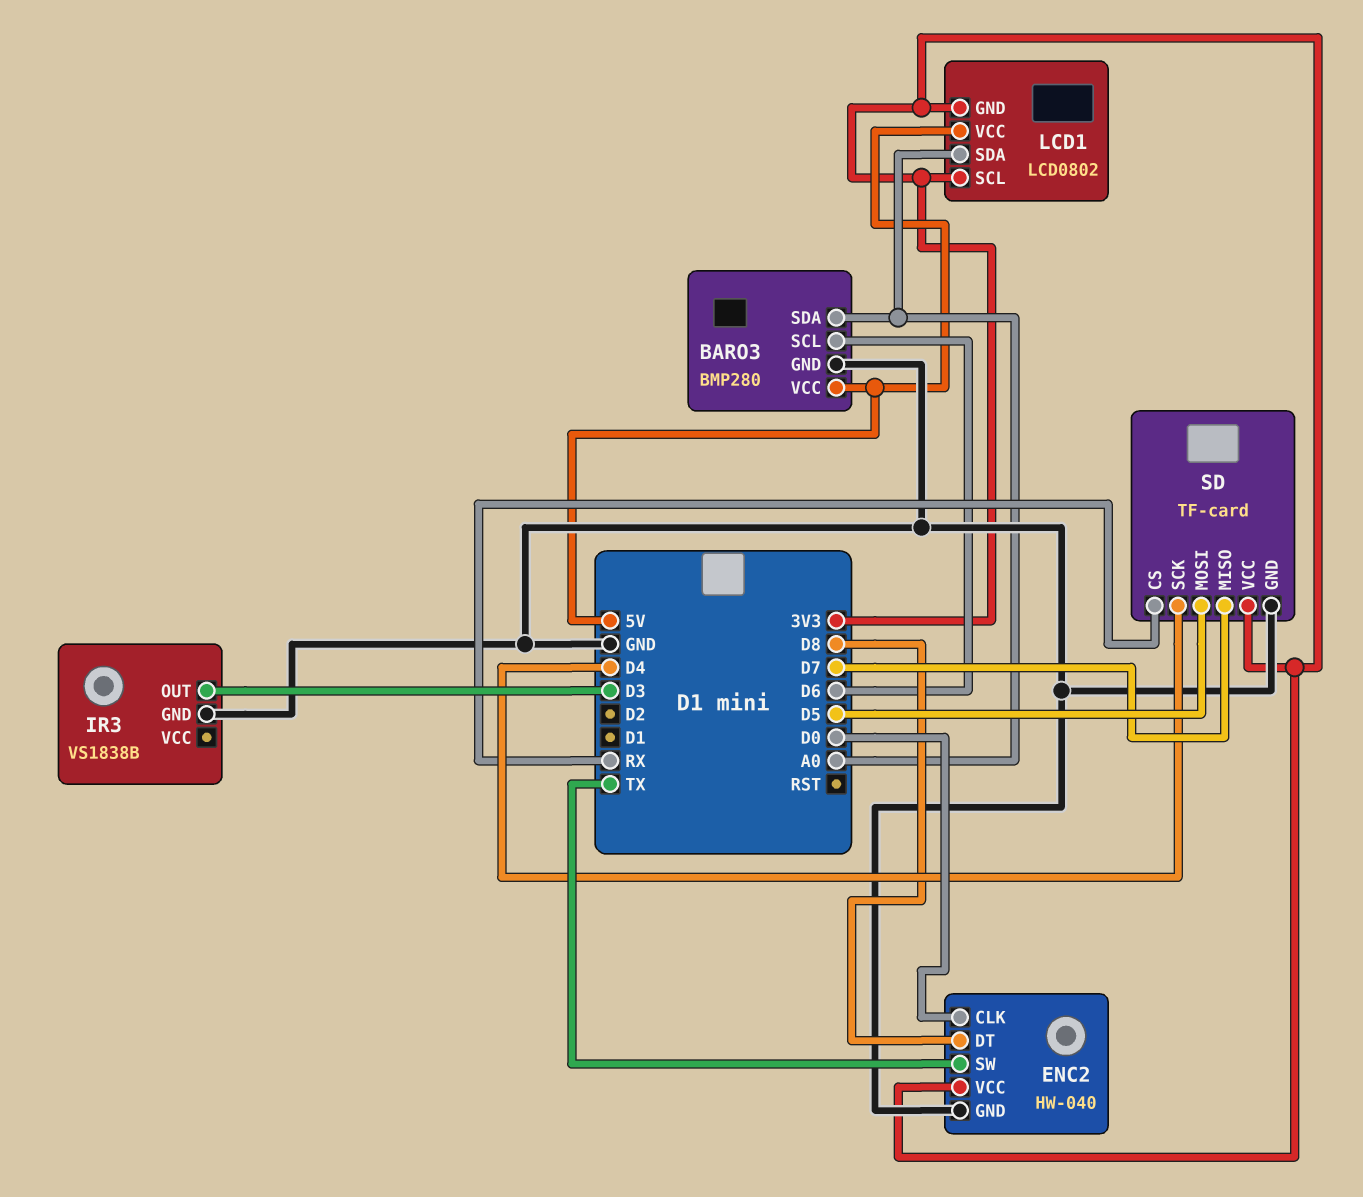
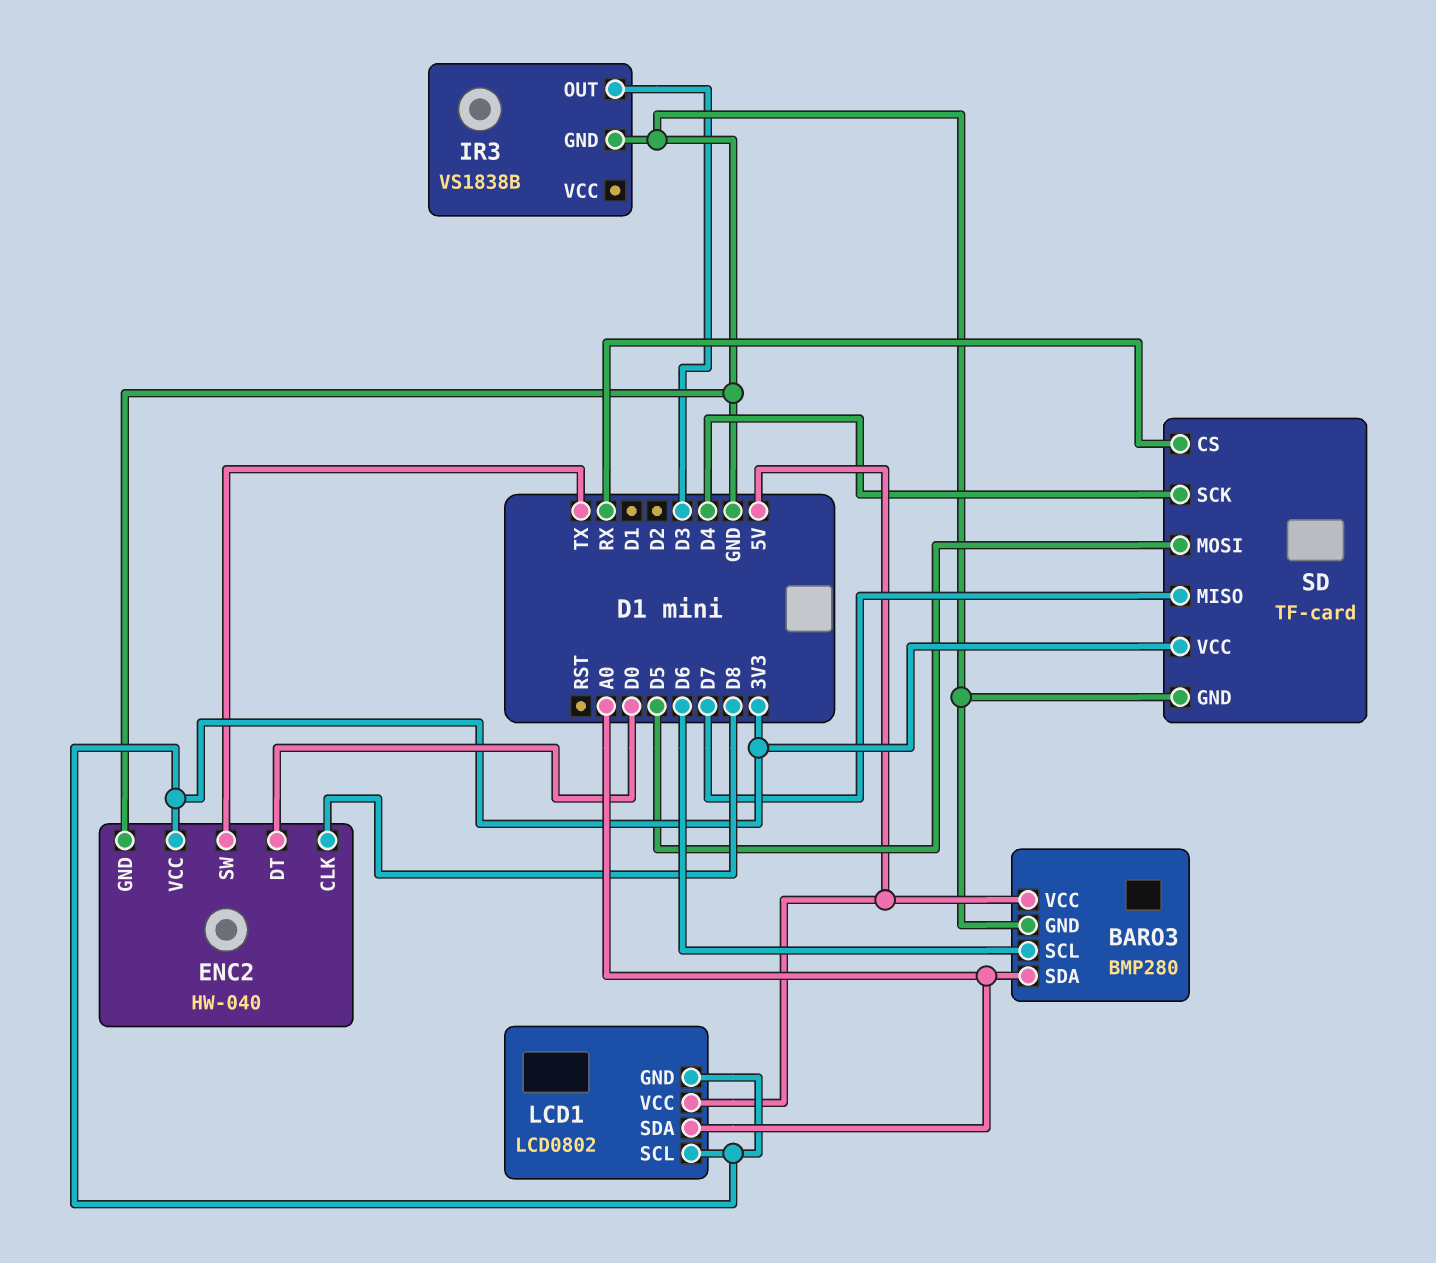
ENC2 pin CLK: D0 -> D8
ENC2 pin DT: D8 -> D0

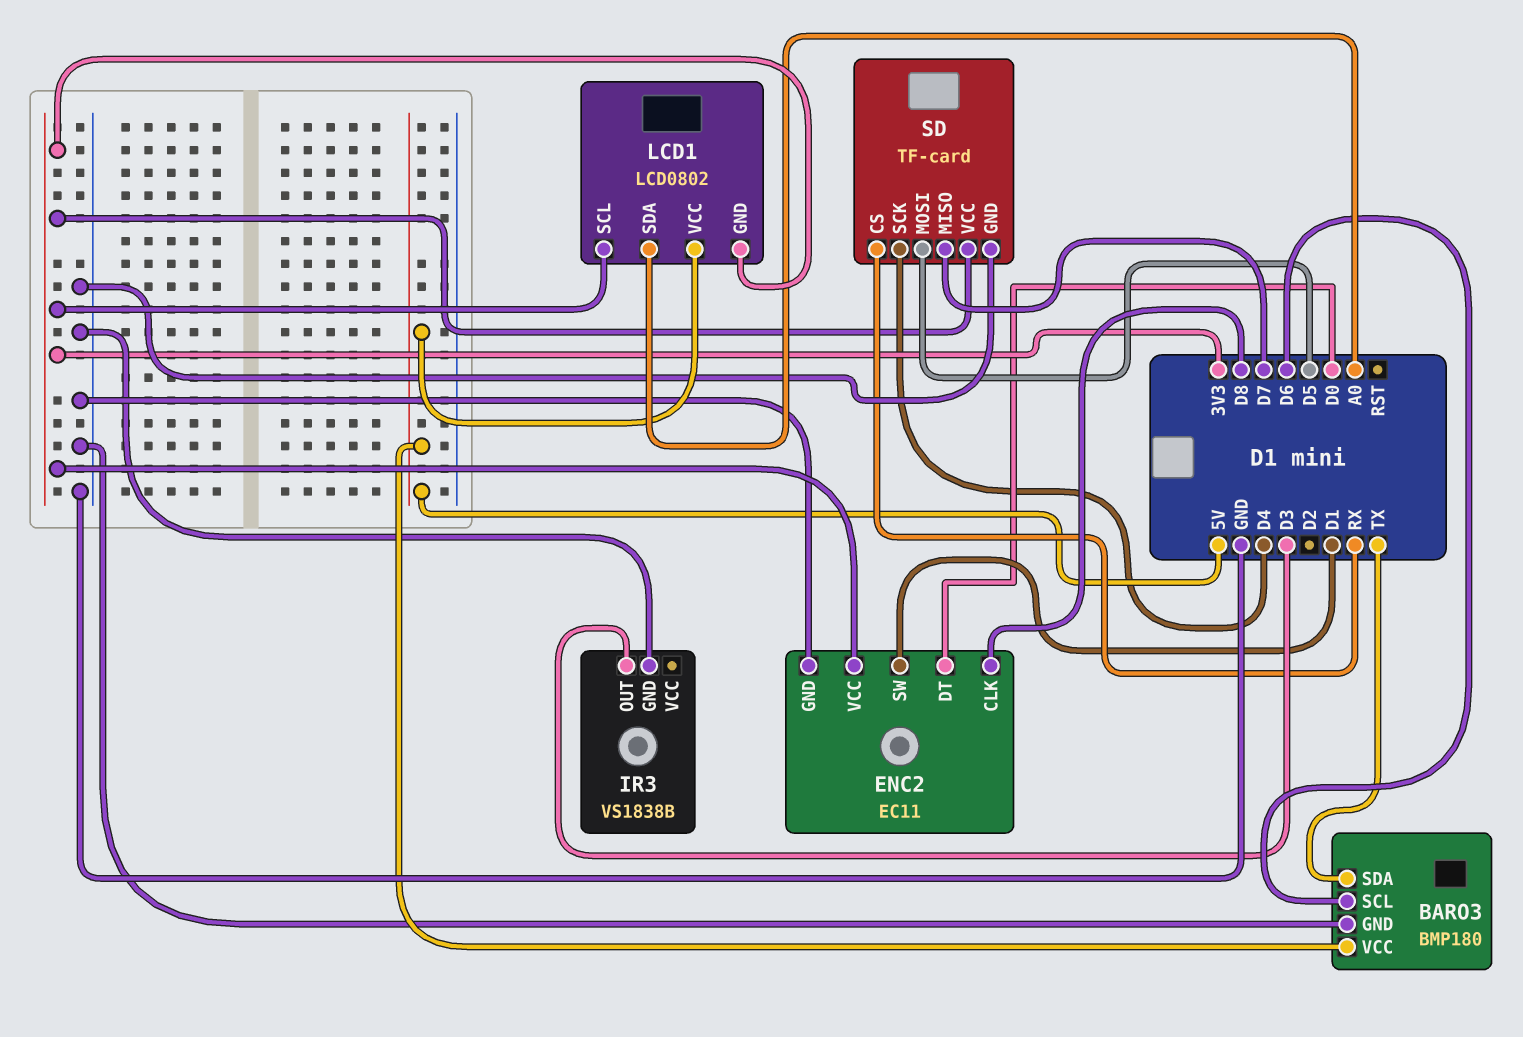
BARO3: BMP280 -> BMP180
BARO3 pin SDA: A0 -> TX
ENC2: HW-040 -> EC11
ENC2 pin SW: TX -> D1

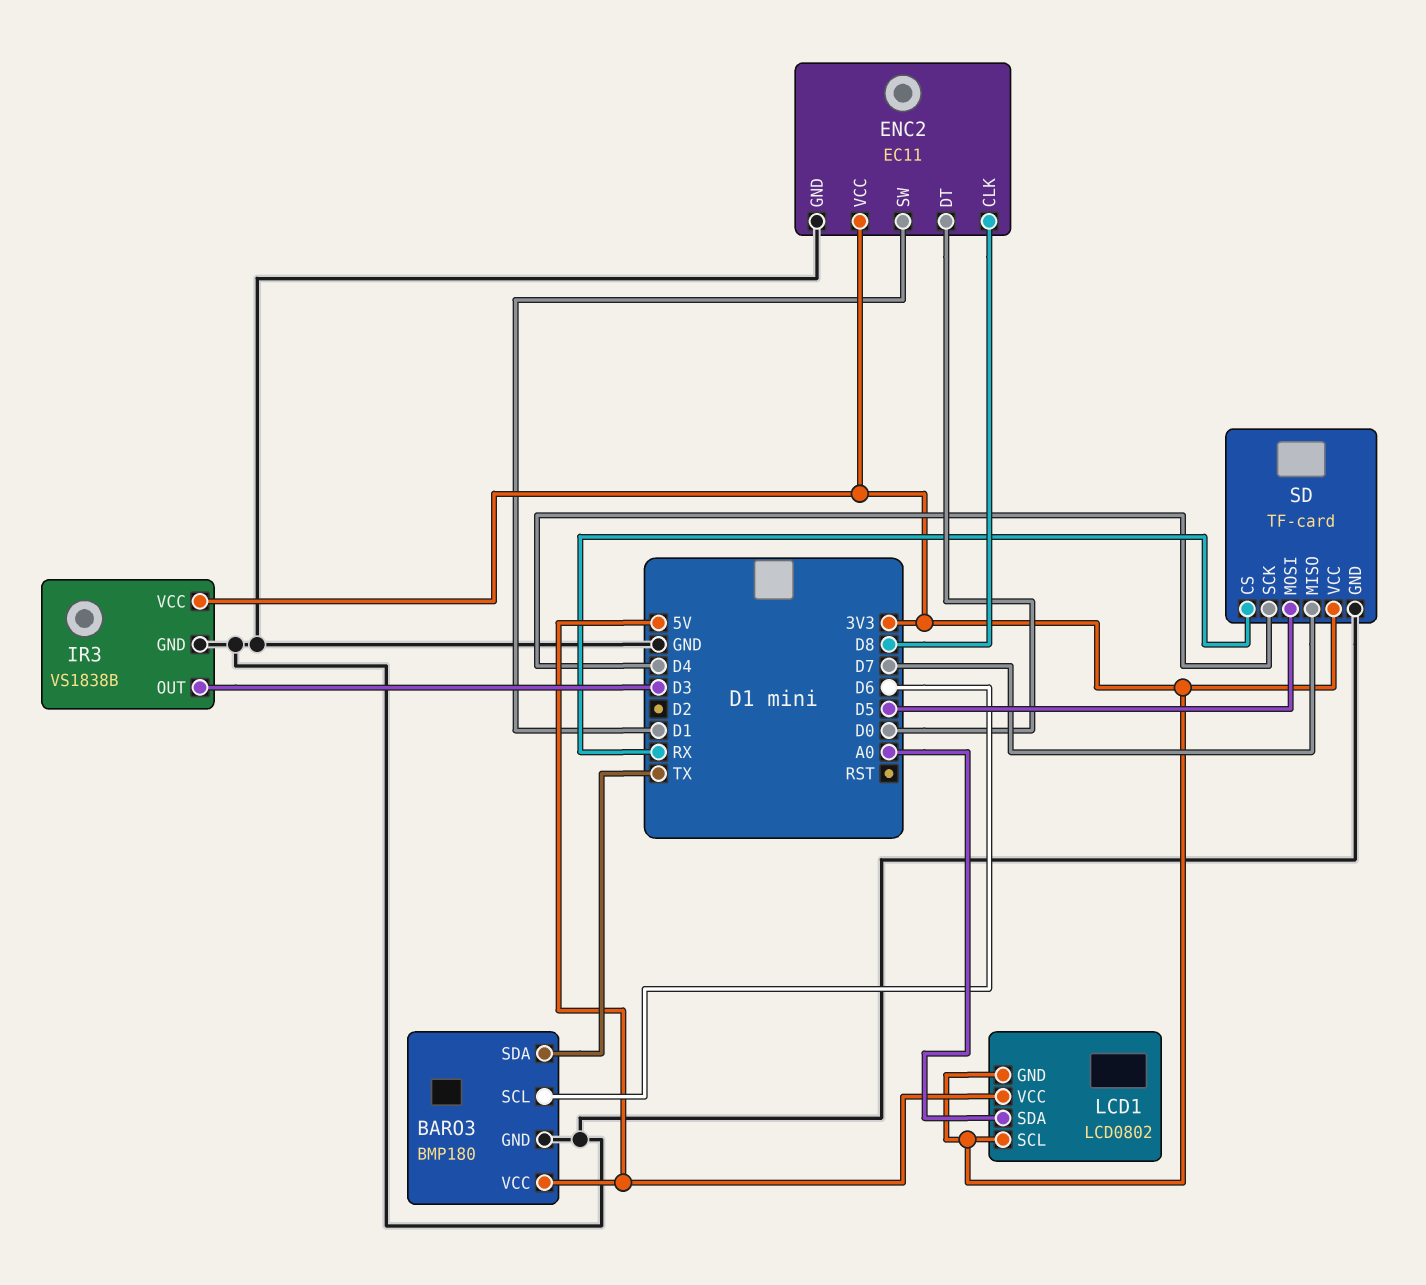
IR3 pin VCC: none -> 3V3

